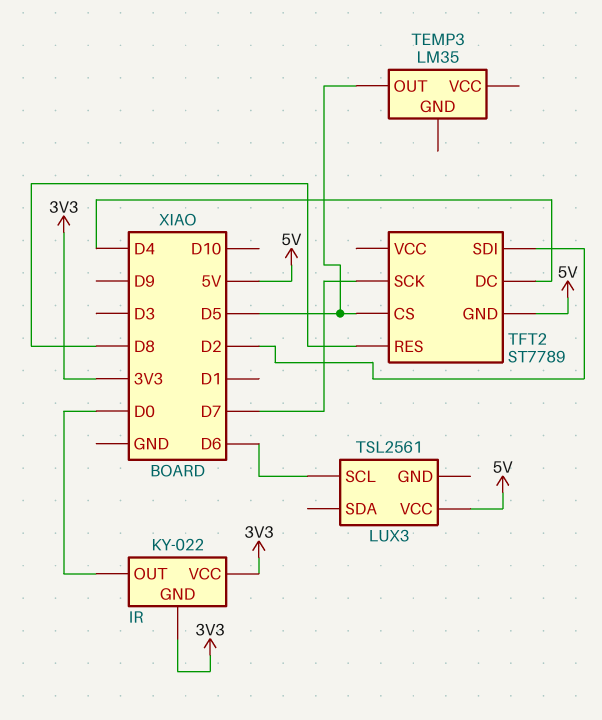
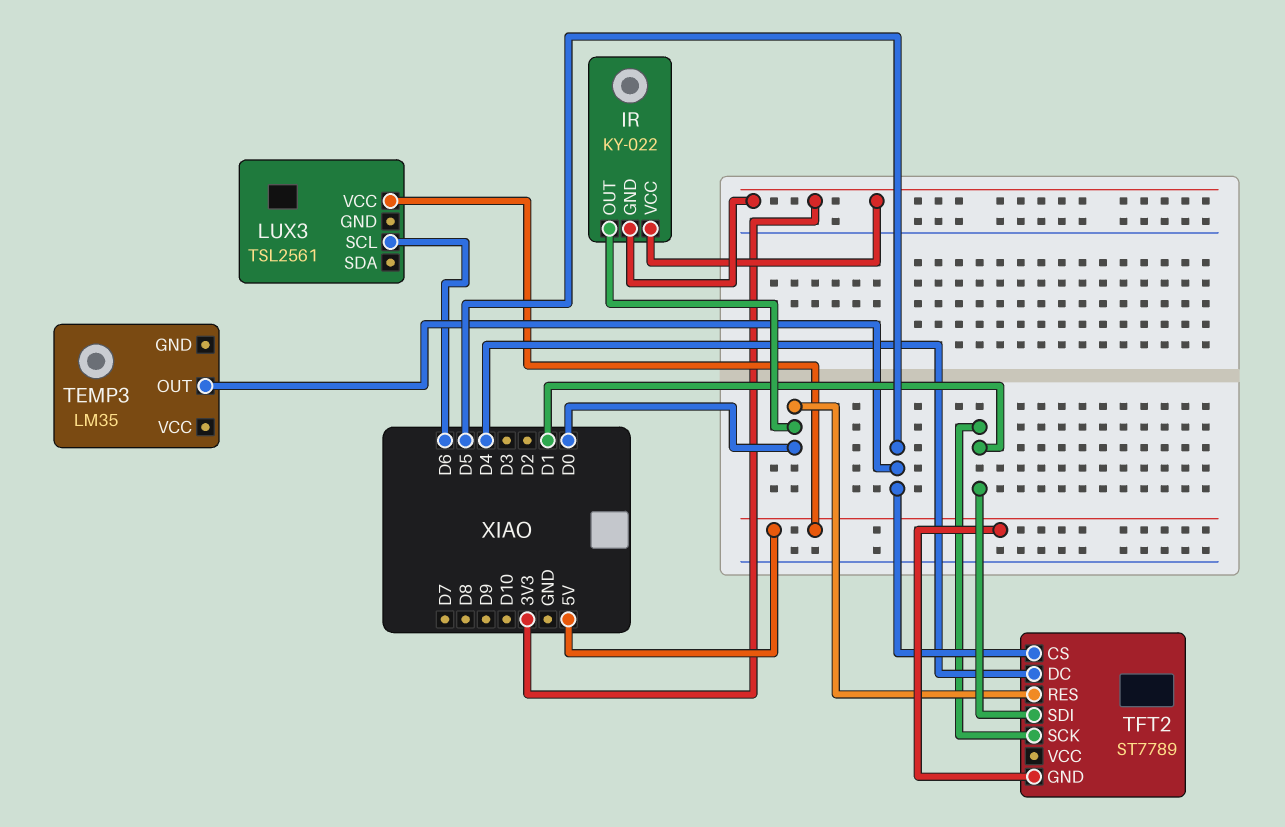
TFT2 pin RES: D8 -> D0
TFT2 pin SCK: D7 -> D1
TFT2 pin SDI: D2 -> D1

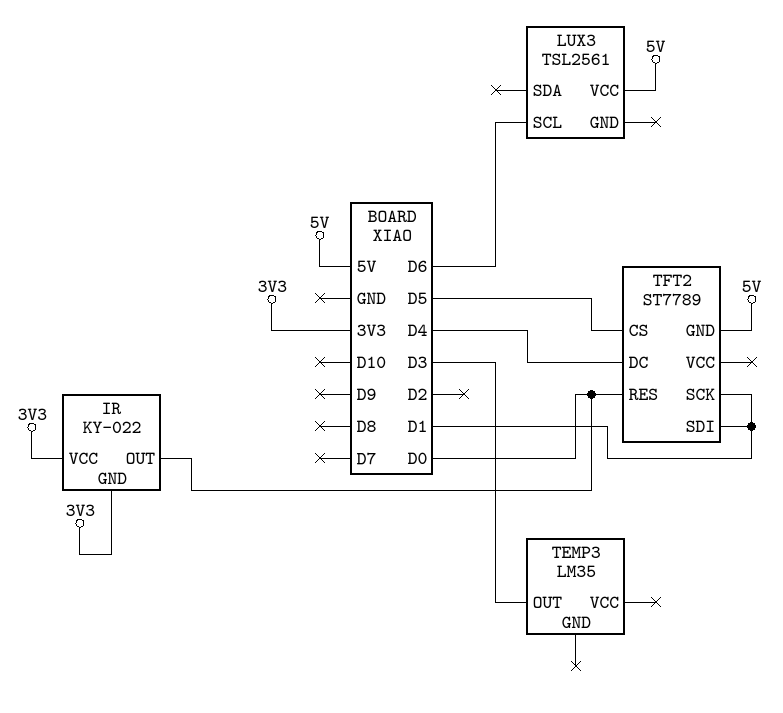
TEMP3 pin OUT: D5 -> D3

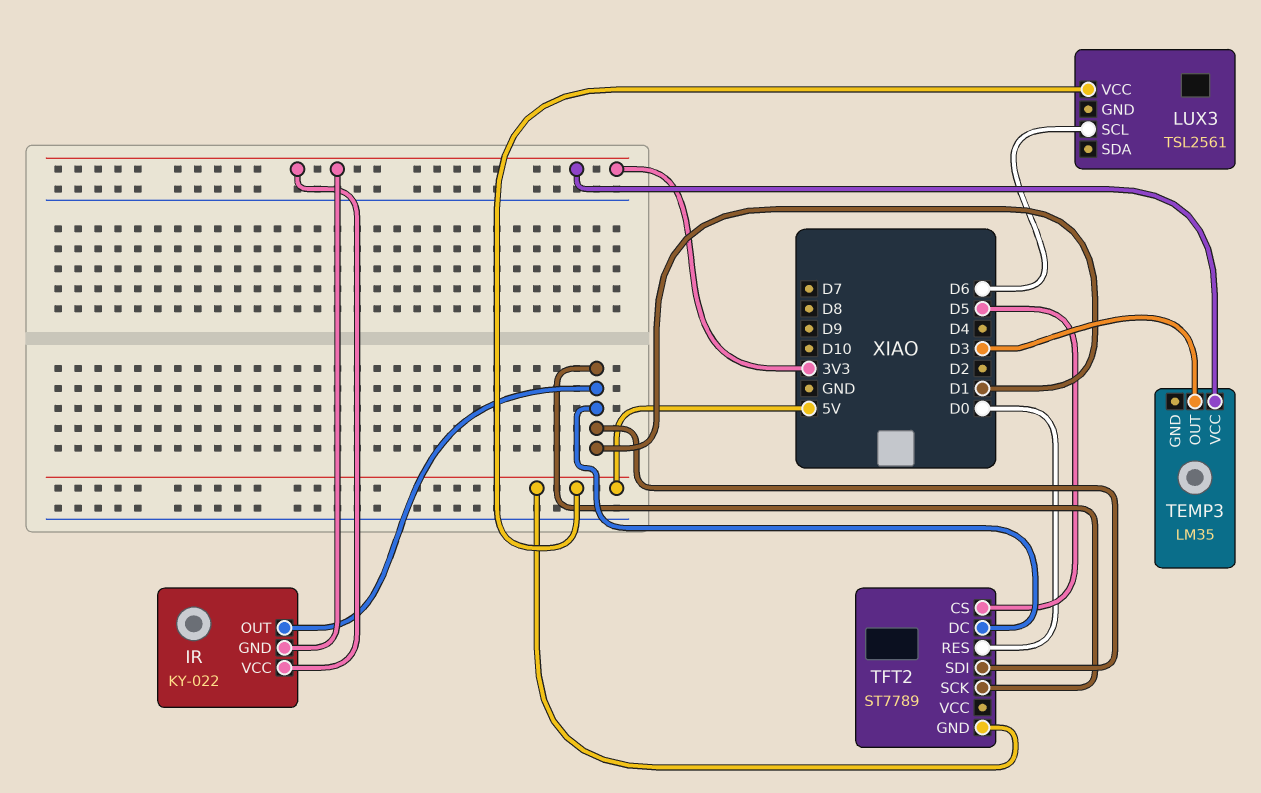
IR pin OUT: D0 -> D1
TEMP3 pin VCC: none -> 3V3
TFT2 pin DC: D4 -> D1

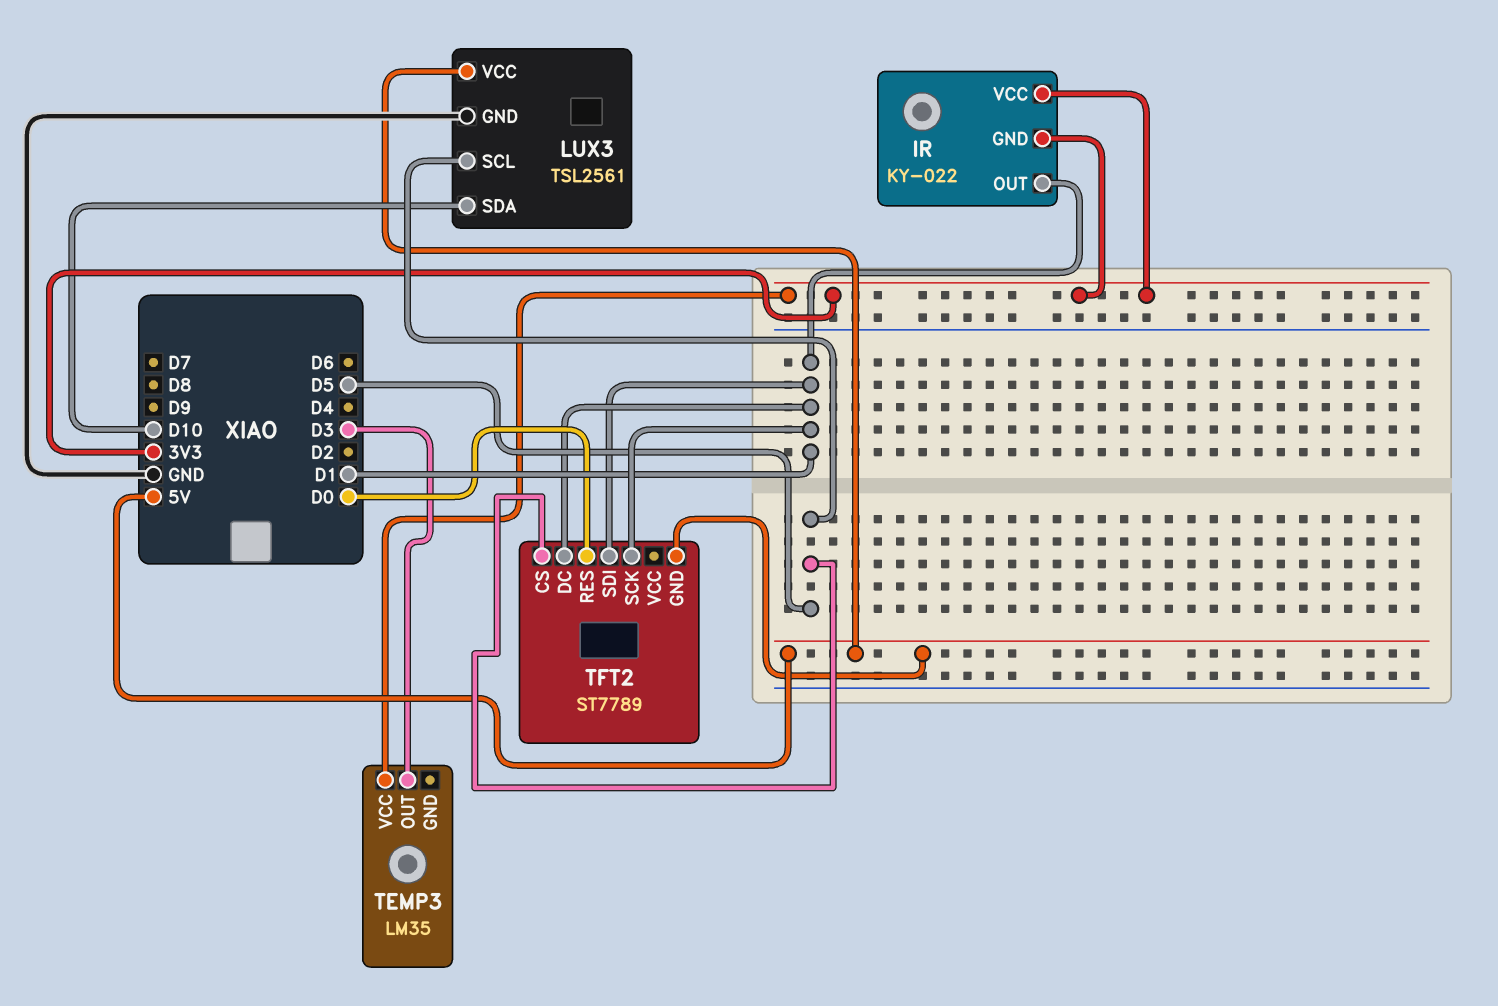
LUX3 pin GND: none -> GND
LUX3 pin SCL: D6 -> D5
LUX3 pin SDA: none -> D10

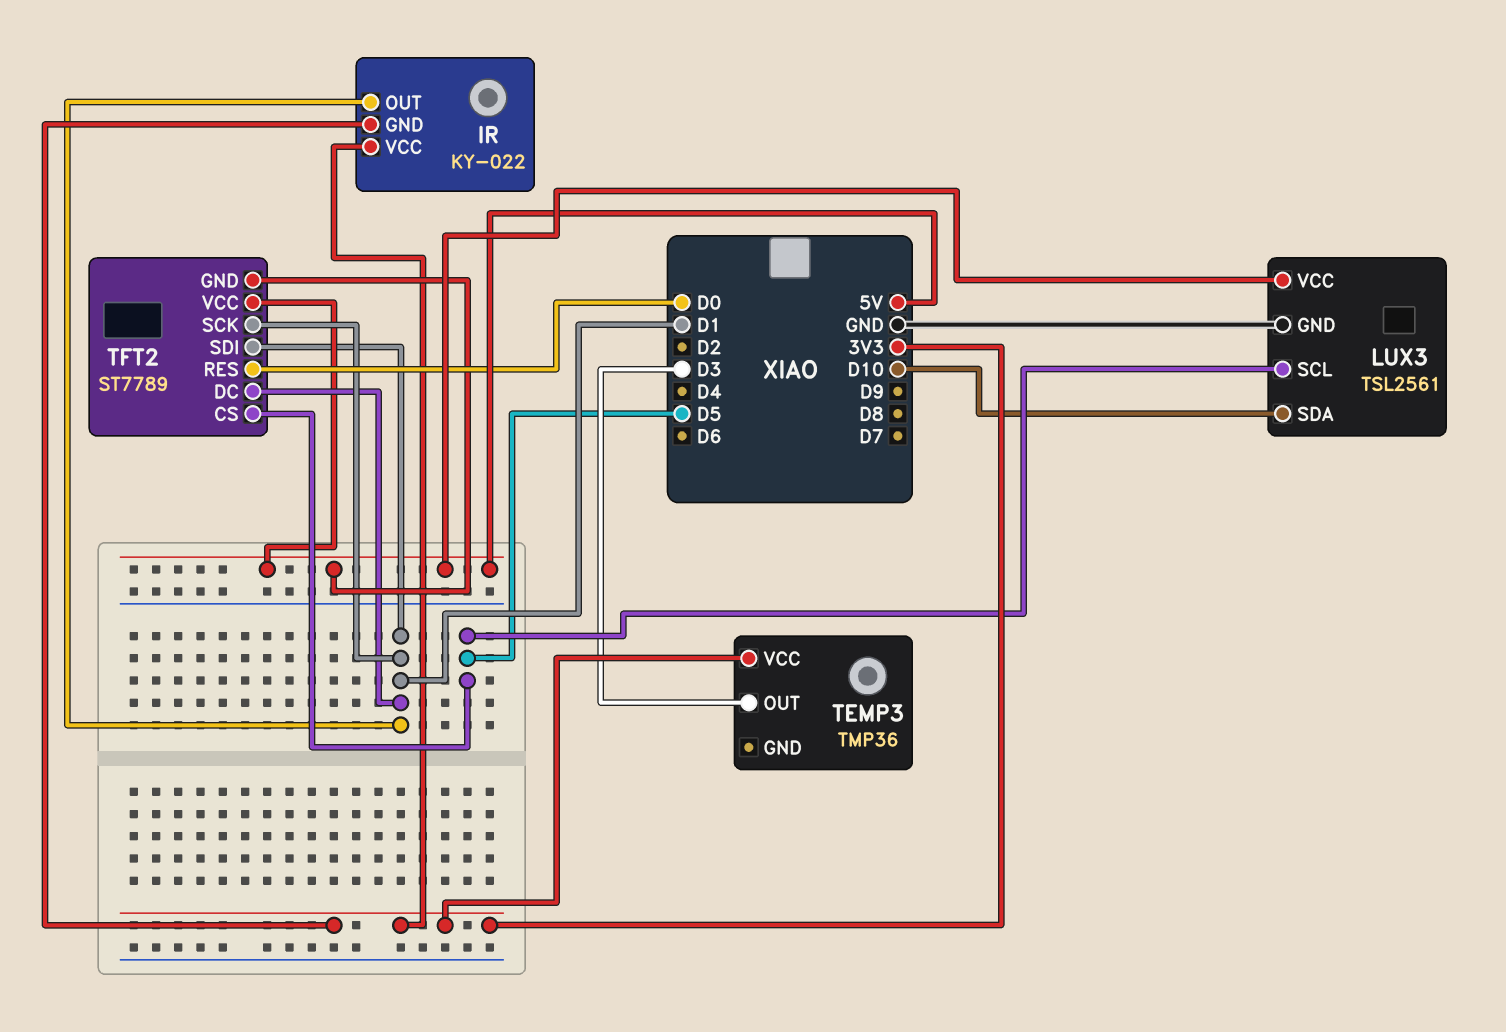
TEMP3: LM35 -> TMP36
TFT2 pin VCC: none -> 5V

